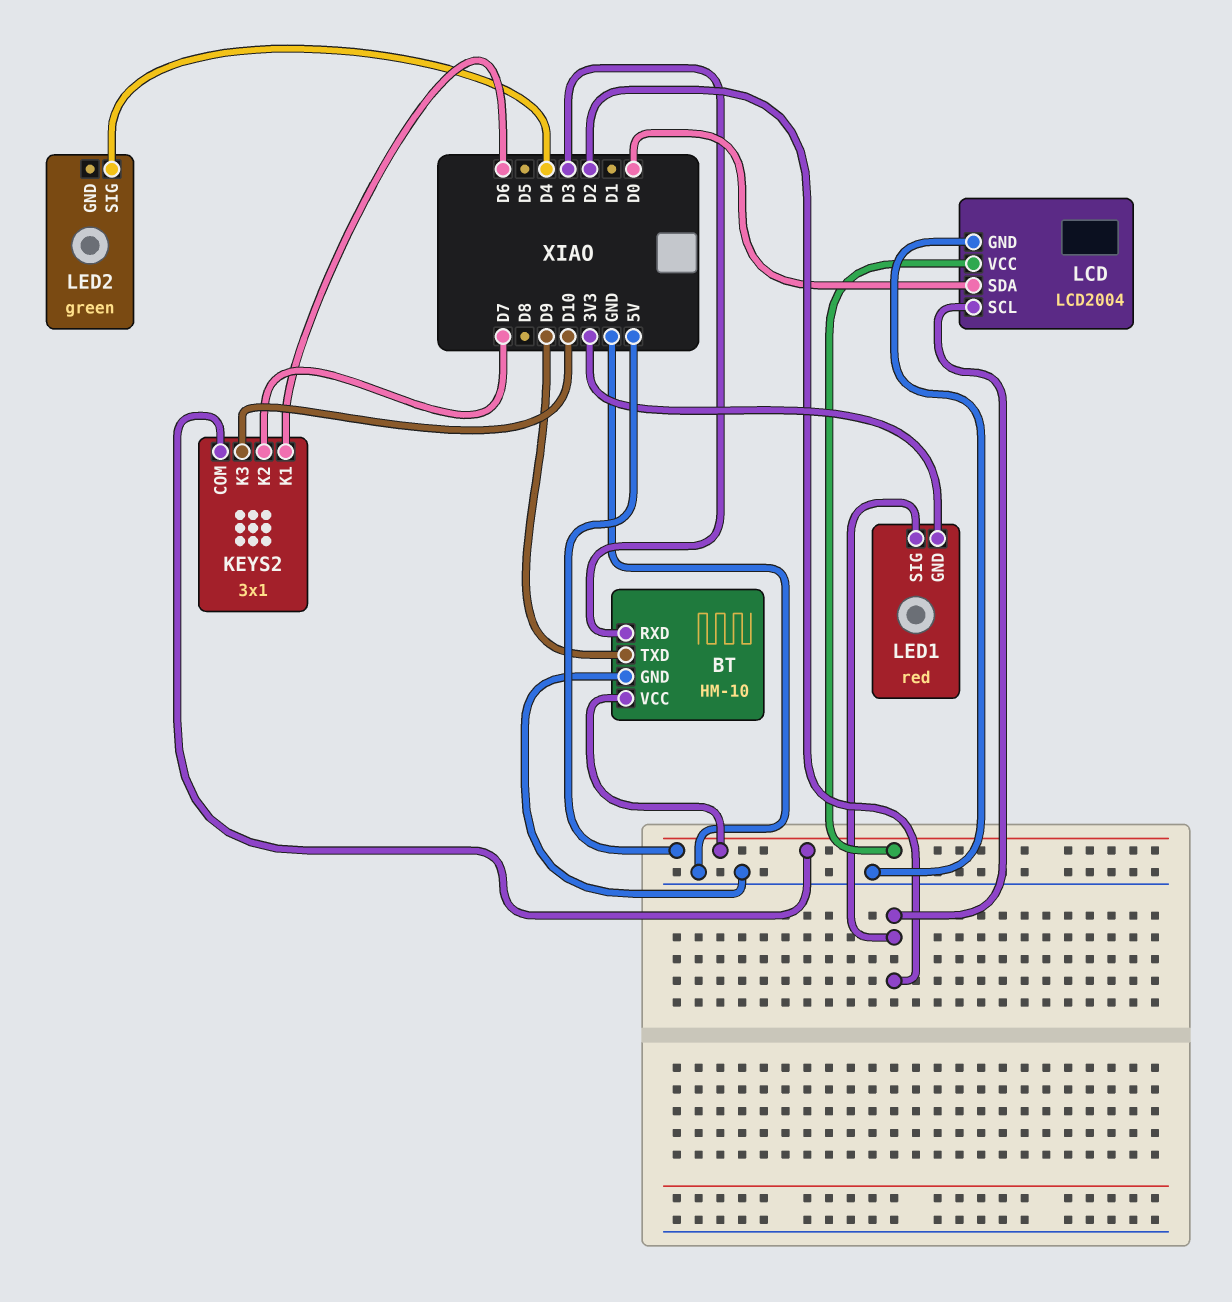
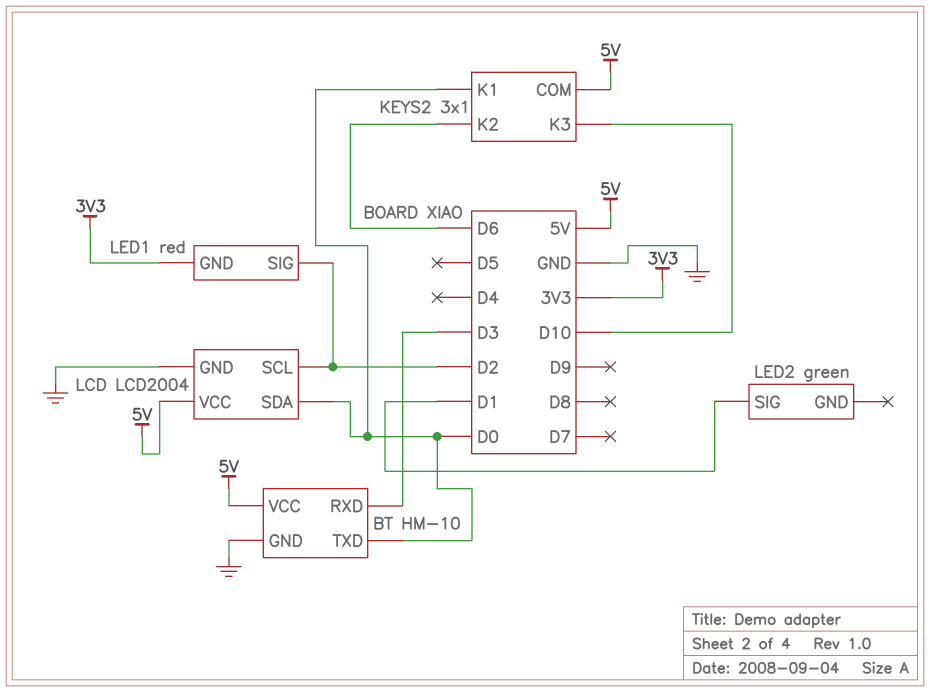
BT pin TXD: D9 -> D0
KEYS2 pin K1: D6 -> D0
KEYS2 pin K2: D7 -> D6
LED2 pin SIG: D4 -> D1

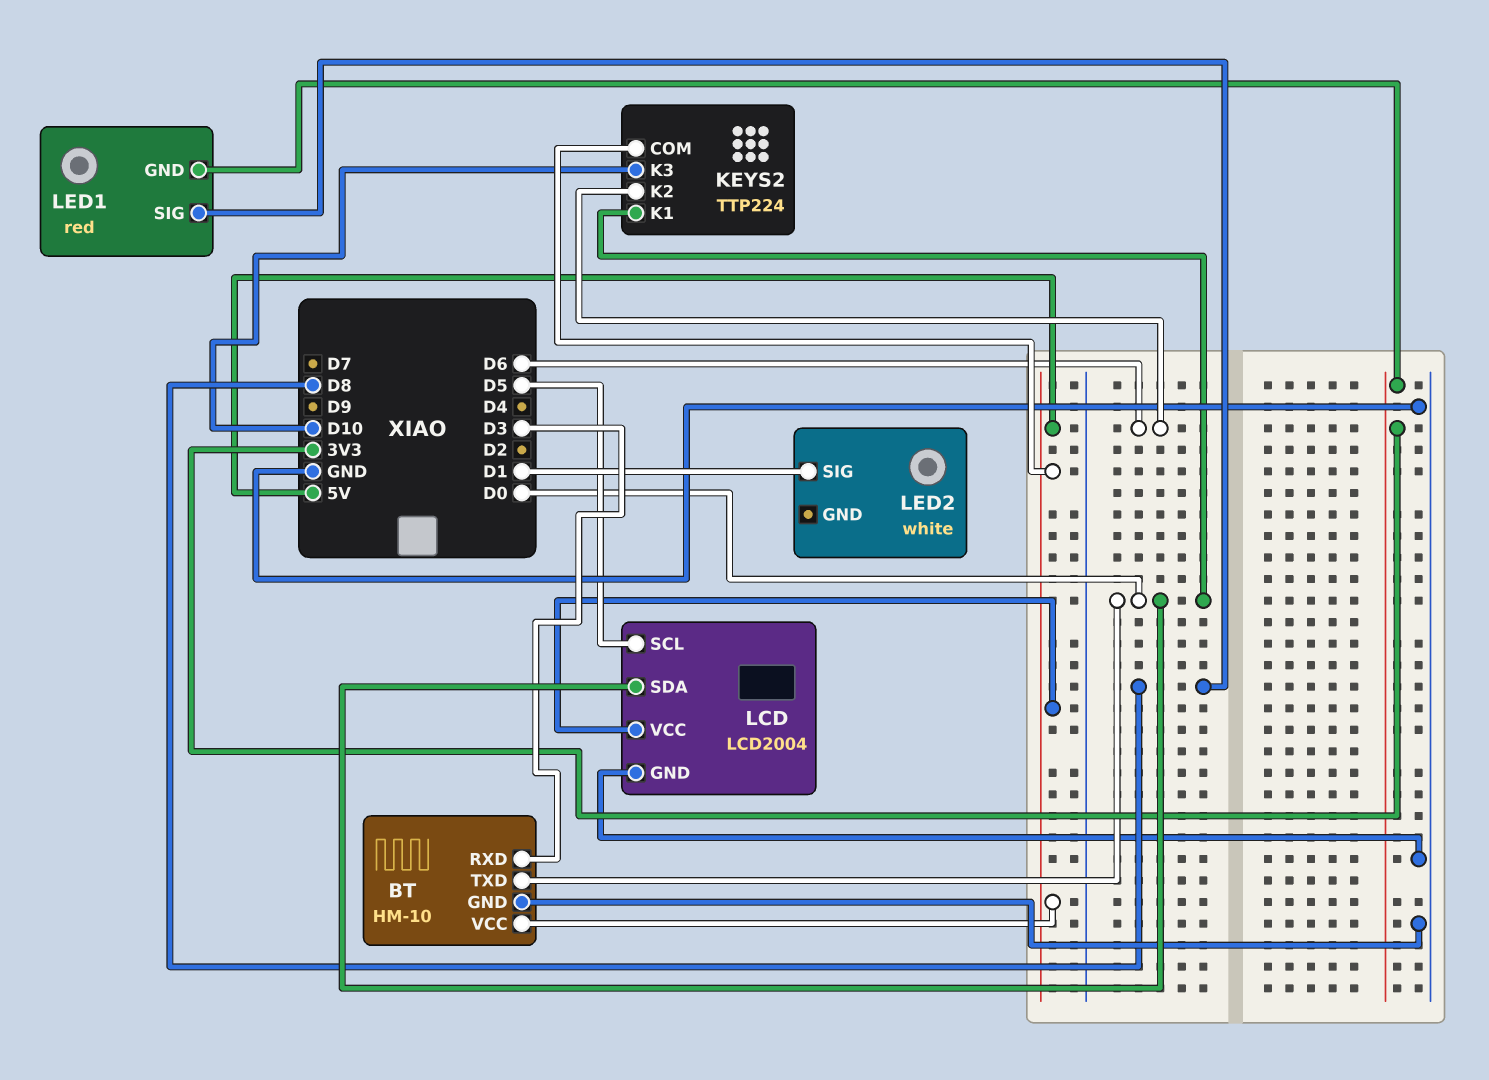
KEYS2: 3x1 -> TTP224
LCD pin SCL: D2 -> D5
LED1 pin SIG: D2 -> D8
LED2: green -> white

